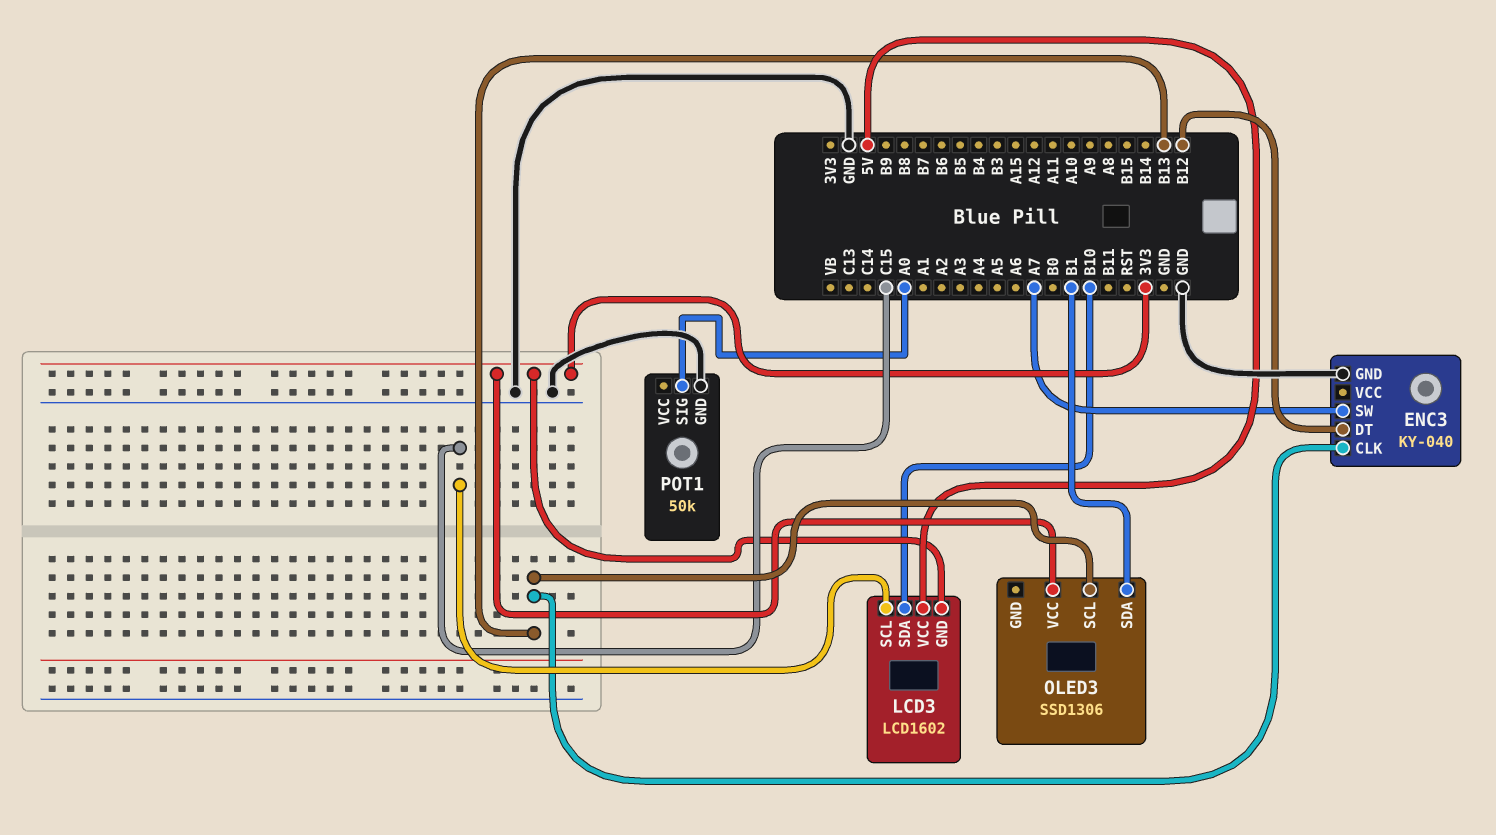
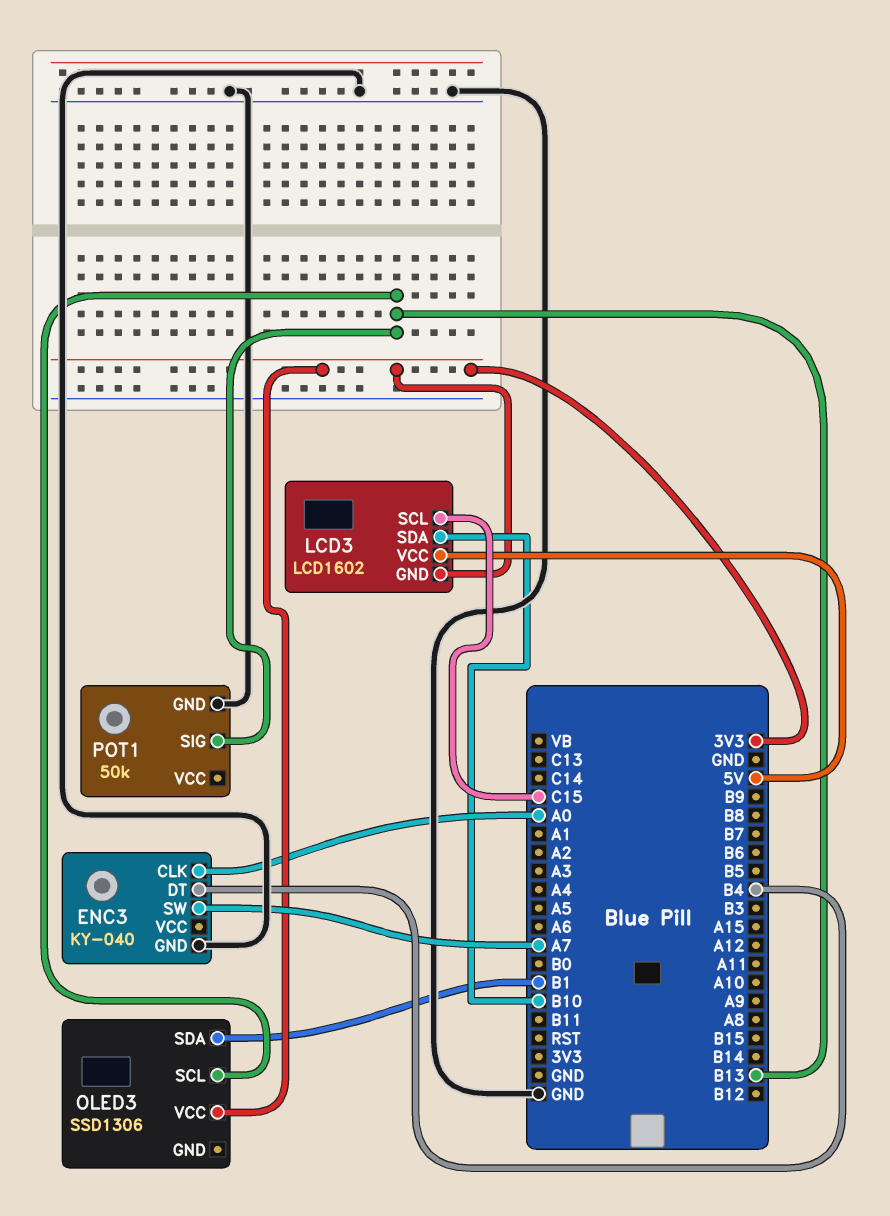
ENC3 pin CLK: B13 -> A0
ENC3 pin DT: B12 -> B4
POT1 pin SIG: A0 -> B13

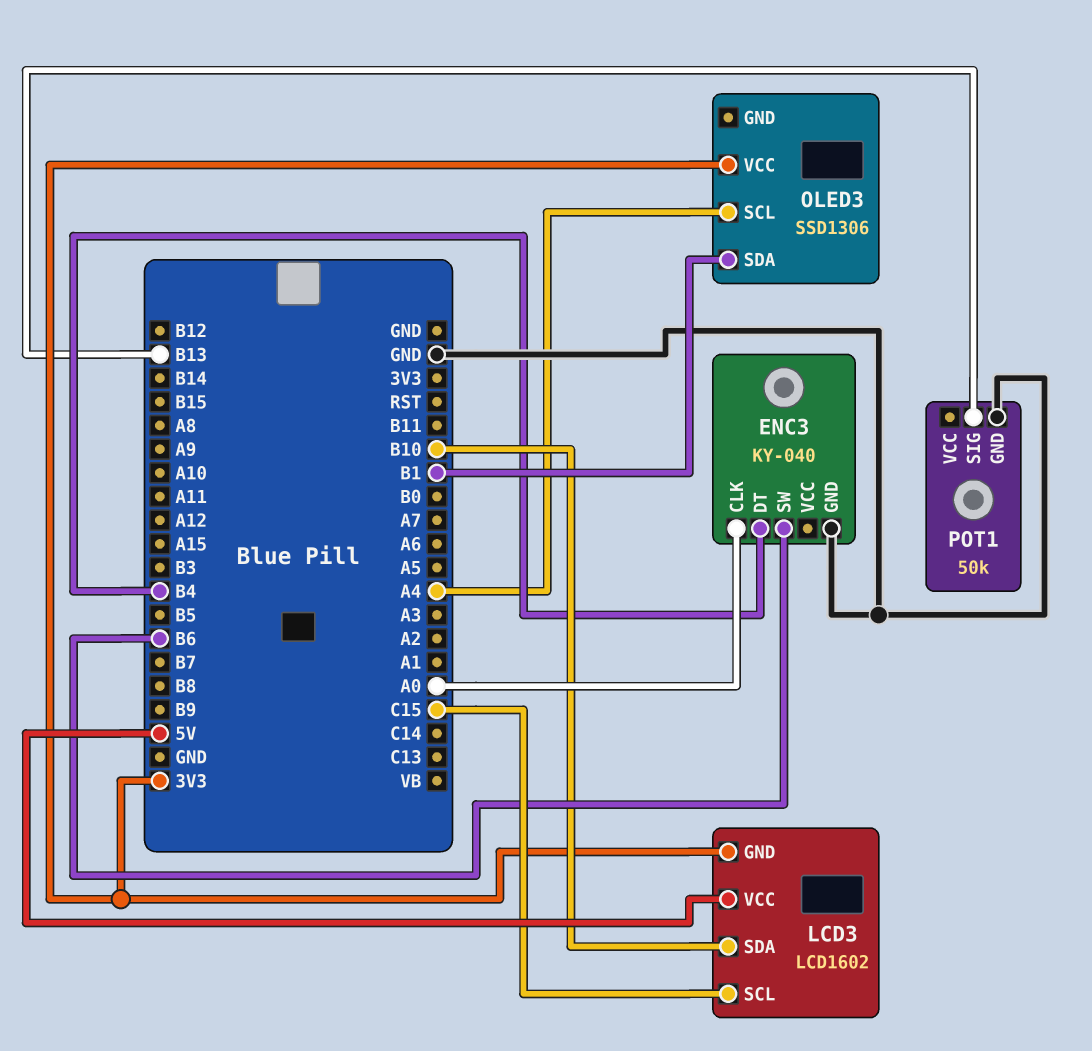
ENC3 pin SW: A7 -> B6
OLED3 pin SCL: B13 -> A4

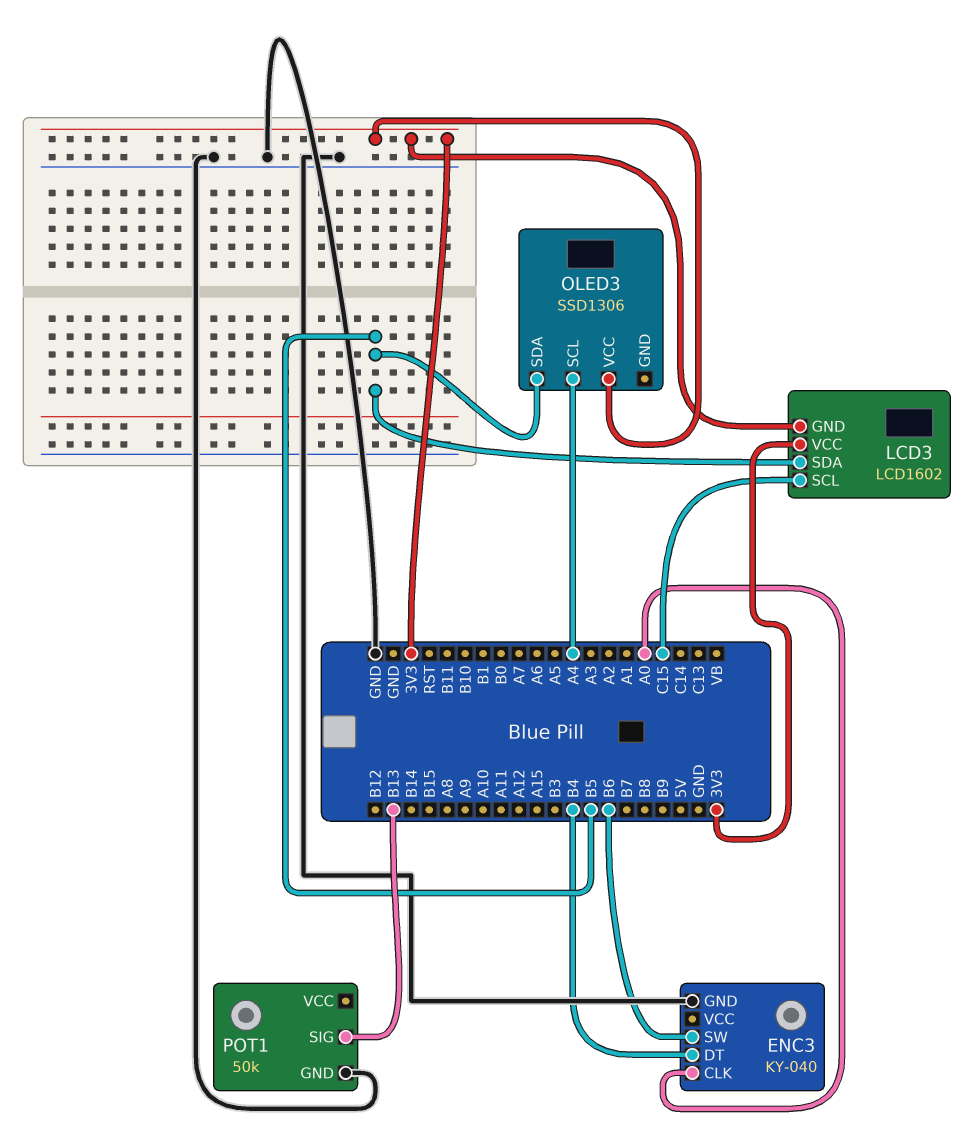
LCD3 pin SDA: B10 -> B5
LCD3 pin VCC: 5V -> 3V3
OLED3 pin SDA: B1 -> B5

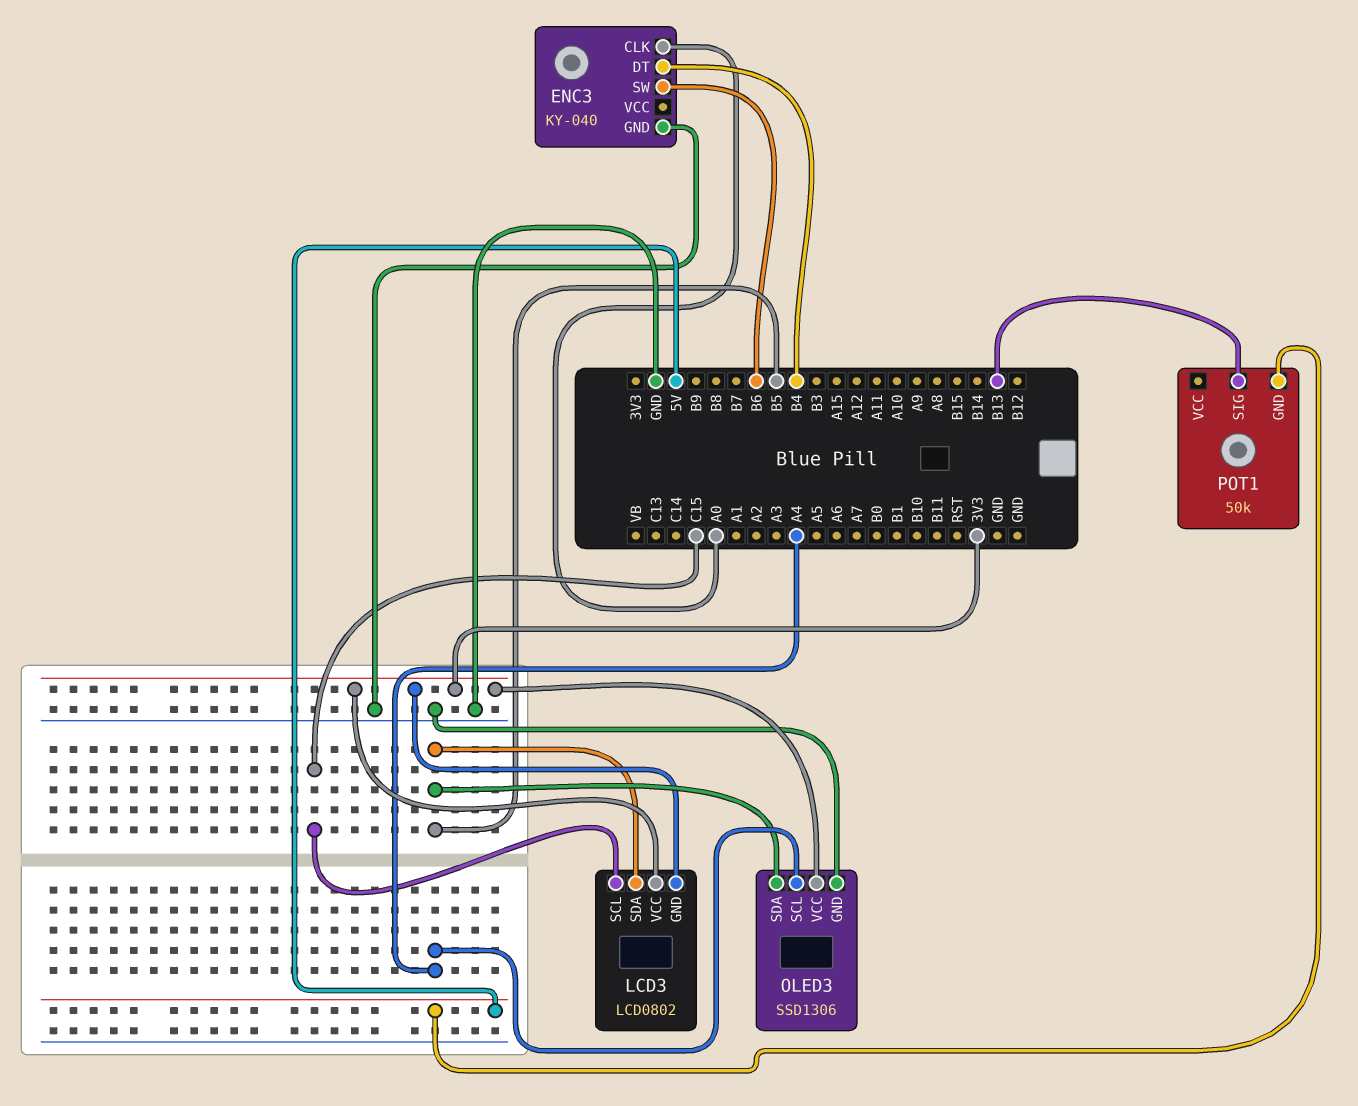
LCD3: LCD1602 -> LCD0802
OLED3 pin GND: none -> GND
POT1 pin GND: GND -> 5V

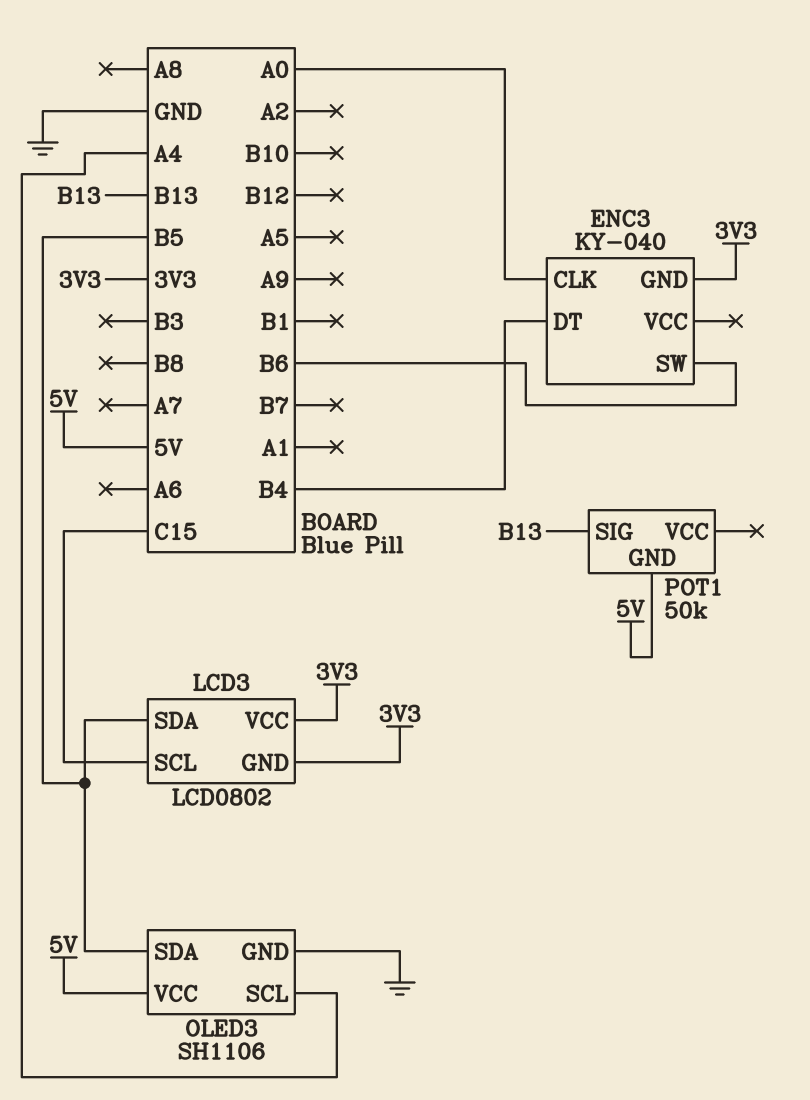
ENC3 pin GND: GND -> 3V3
OLED3: SSD1306 -> SH1106
OLED3 pin VCC: 3V3 -> 5V

